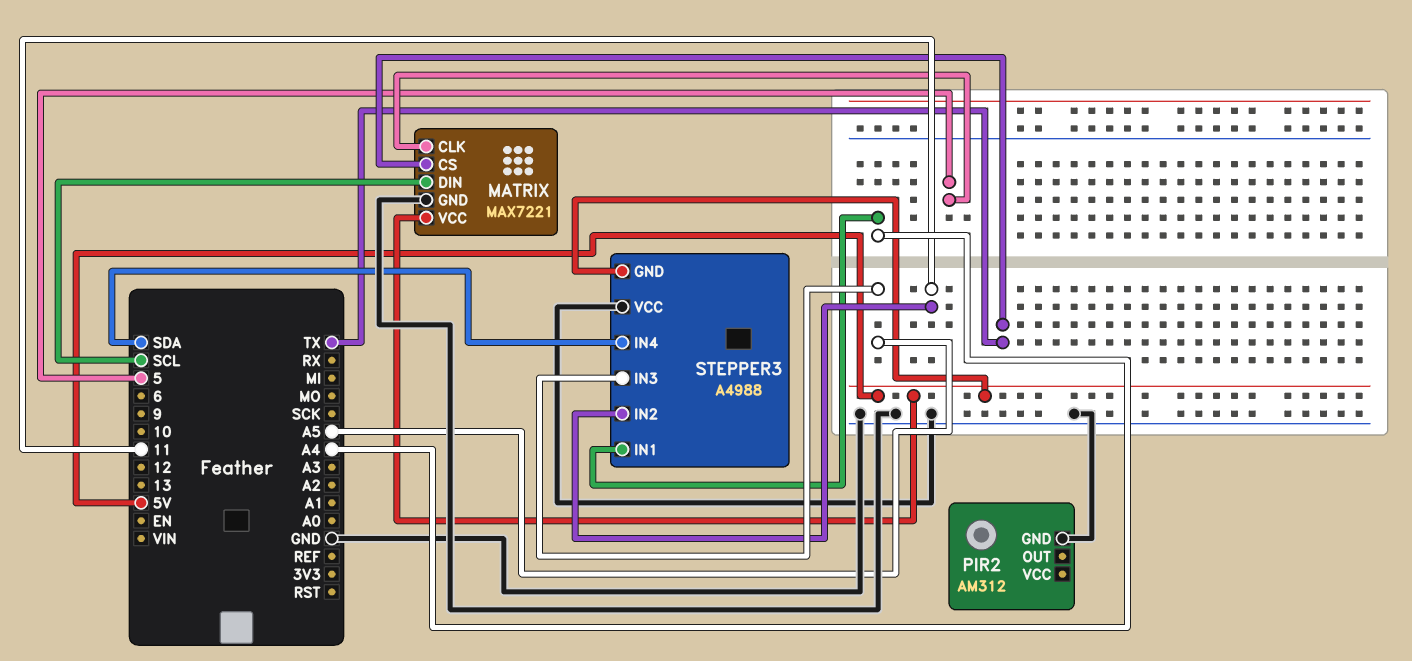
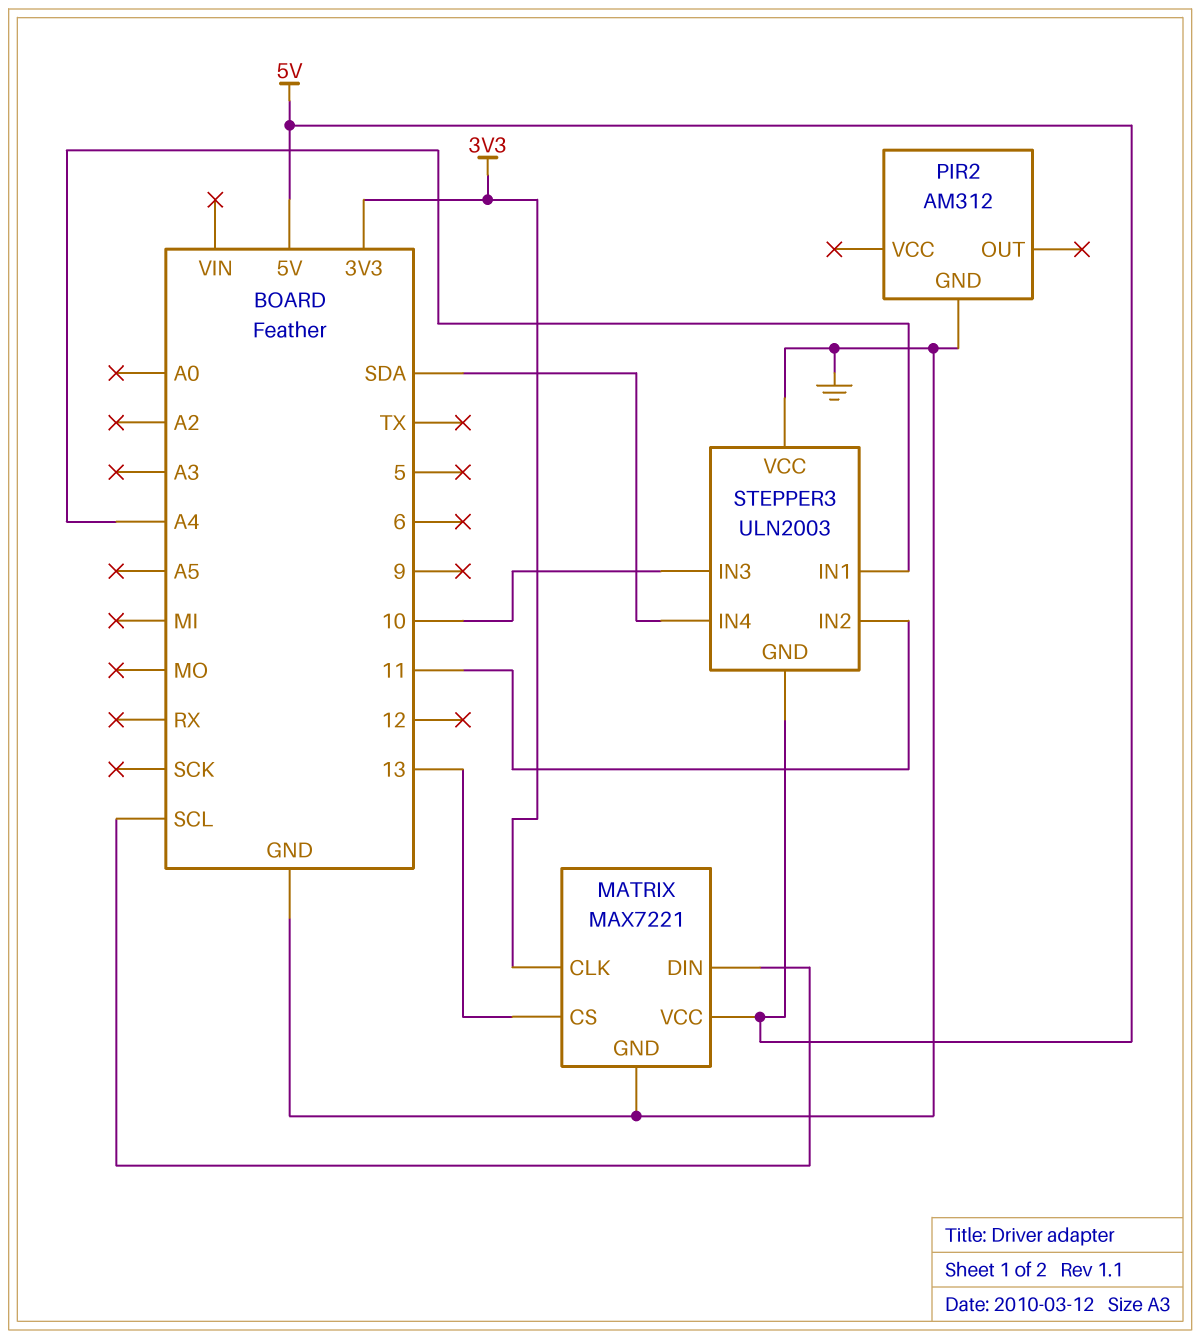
MATRIX pin CLK: 5 -> 3V3
MATRIX pin CS: TX -> 13
STEPPER3: A4988 -> ULN2003
STEPPER3 pin IN3: A5 -> 10

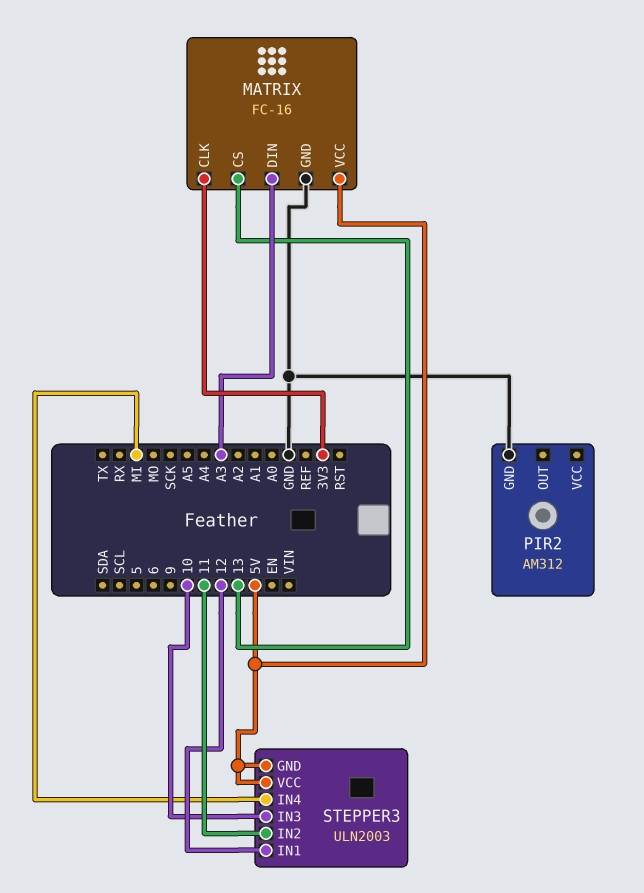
MATRIX: MAX7221 -> FC-16
MATRIX pin DIN: SCL -> A3
STEPPER3 pin IN1: A4 -> 12
STEPPER3 pin IN4: SDA -> MI
STEPPER3 pin VCC: GND -> 5V

